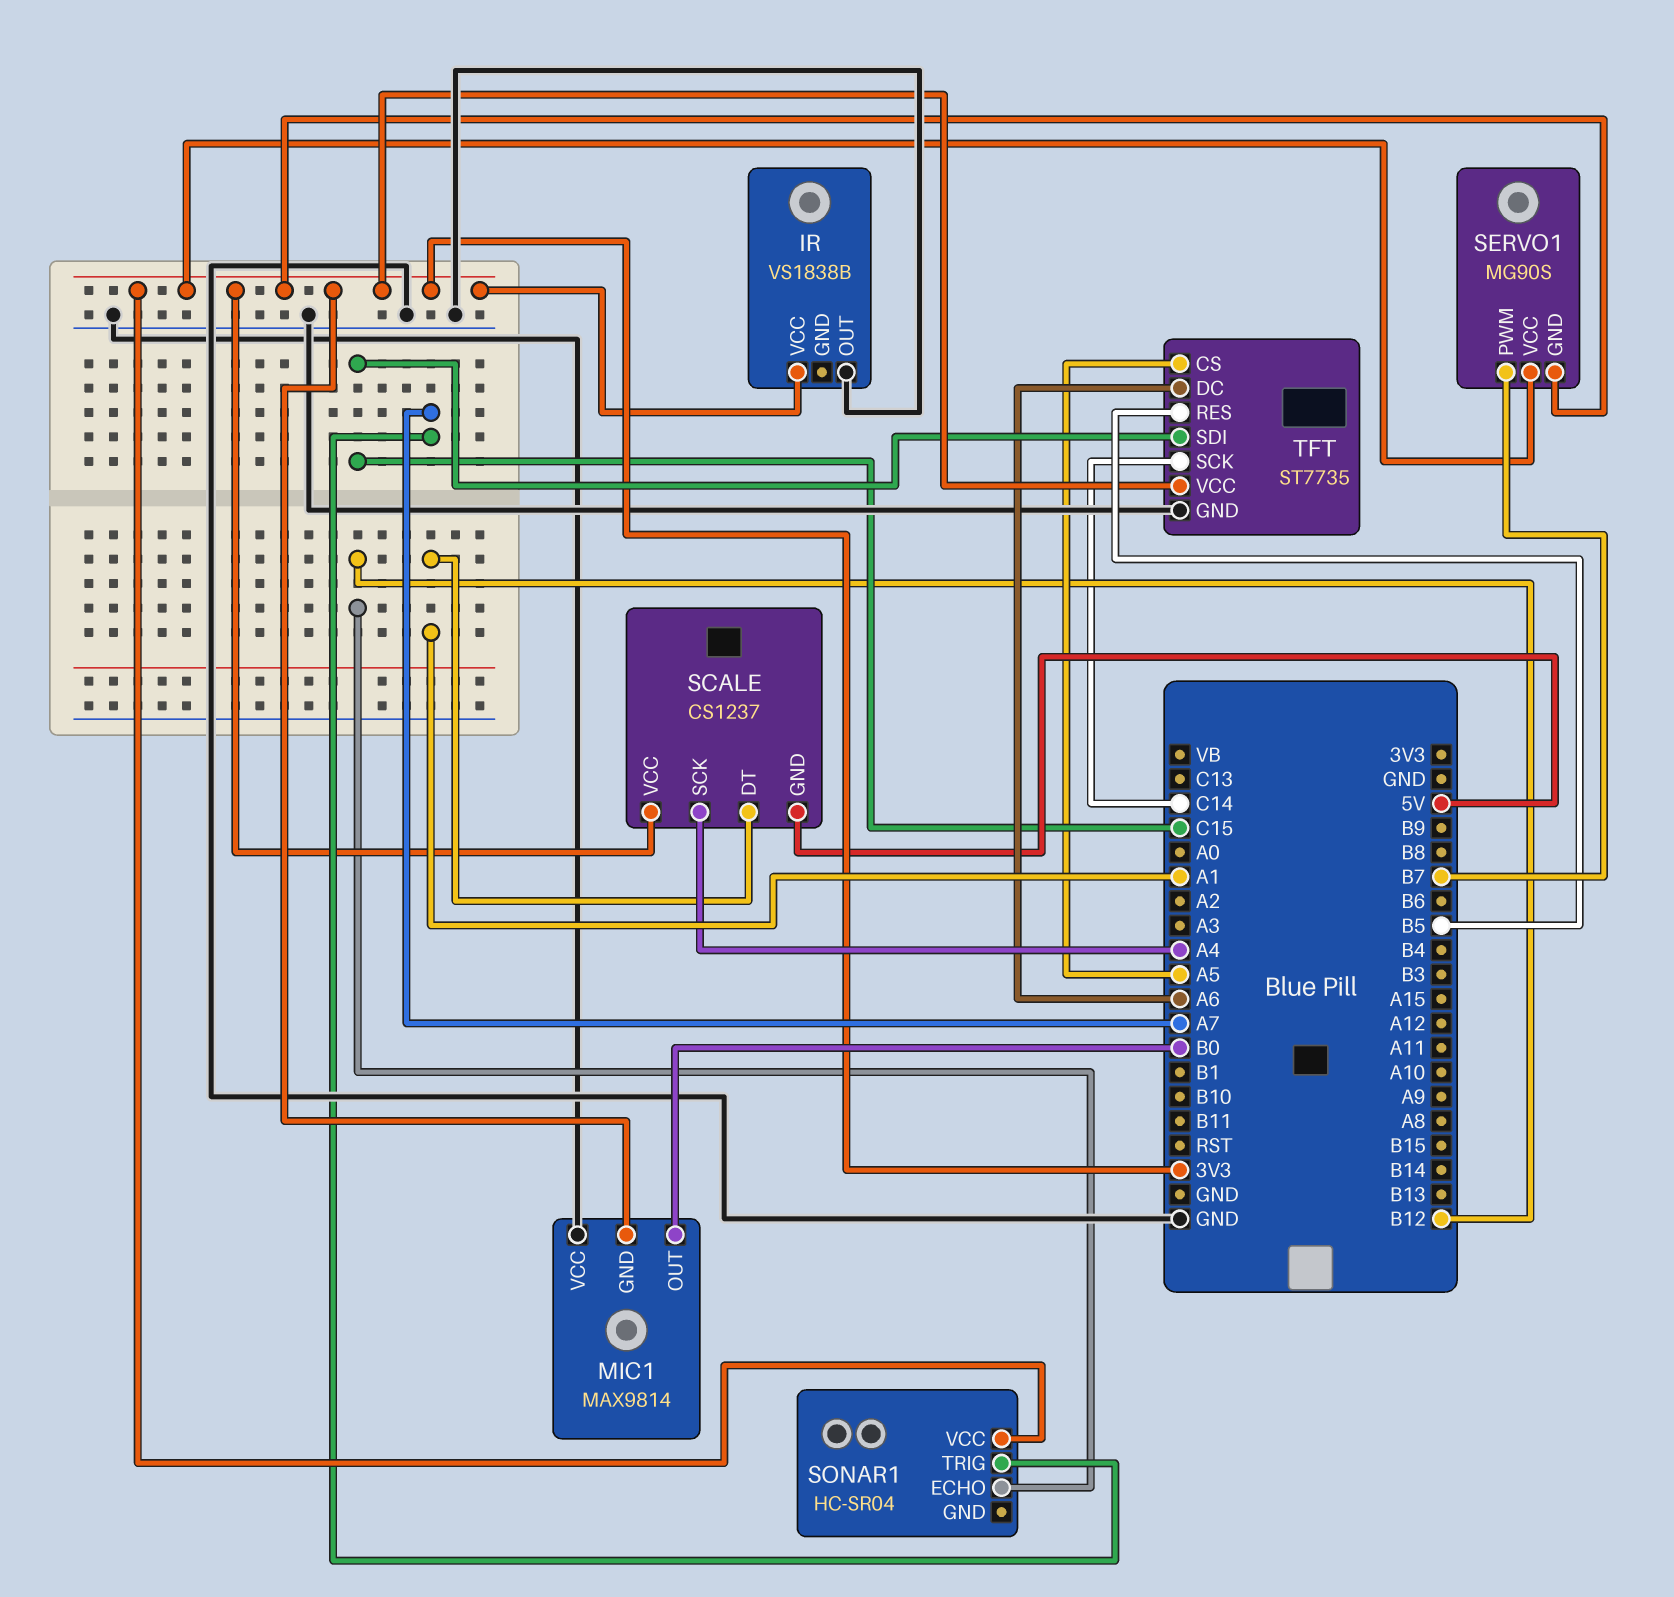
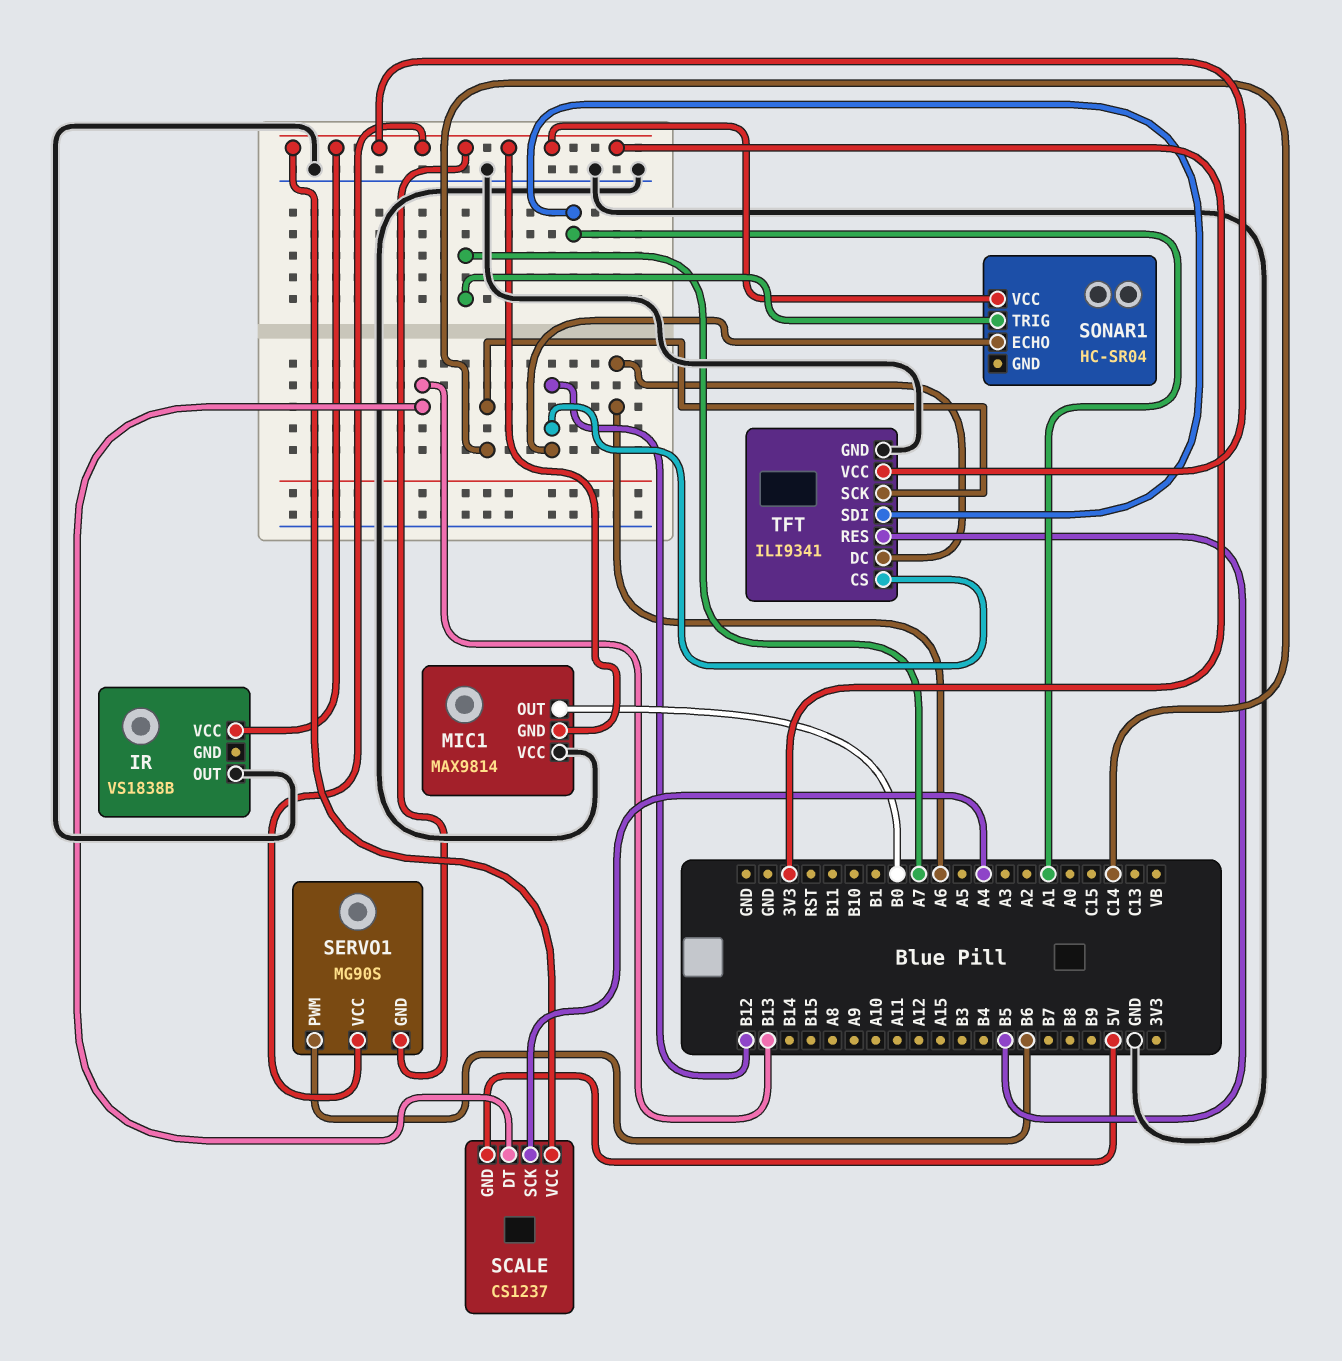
SCALE pin DT: A1 -> B13
SERVO1 pin PWM: B7 -> B6
TFT: ST7735 -> ILI9341
TFT pin CS: A5 -> B12
TFT pin SDI: C15 -> A1

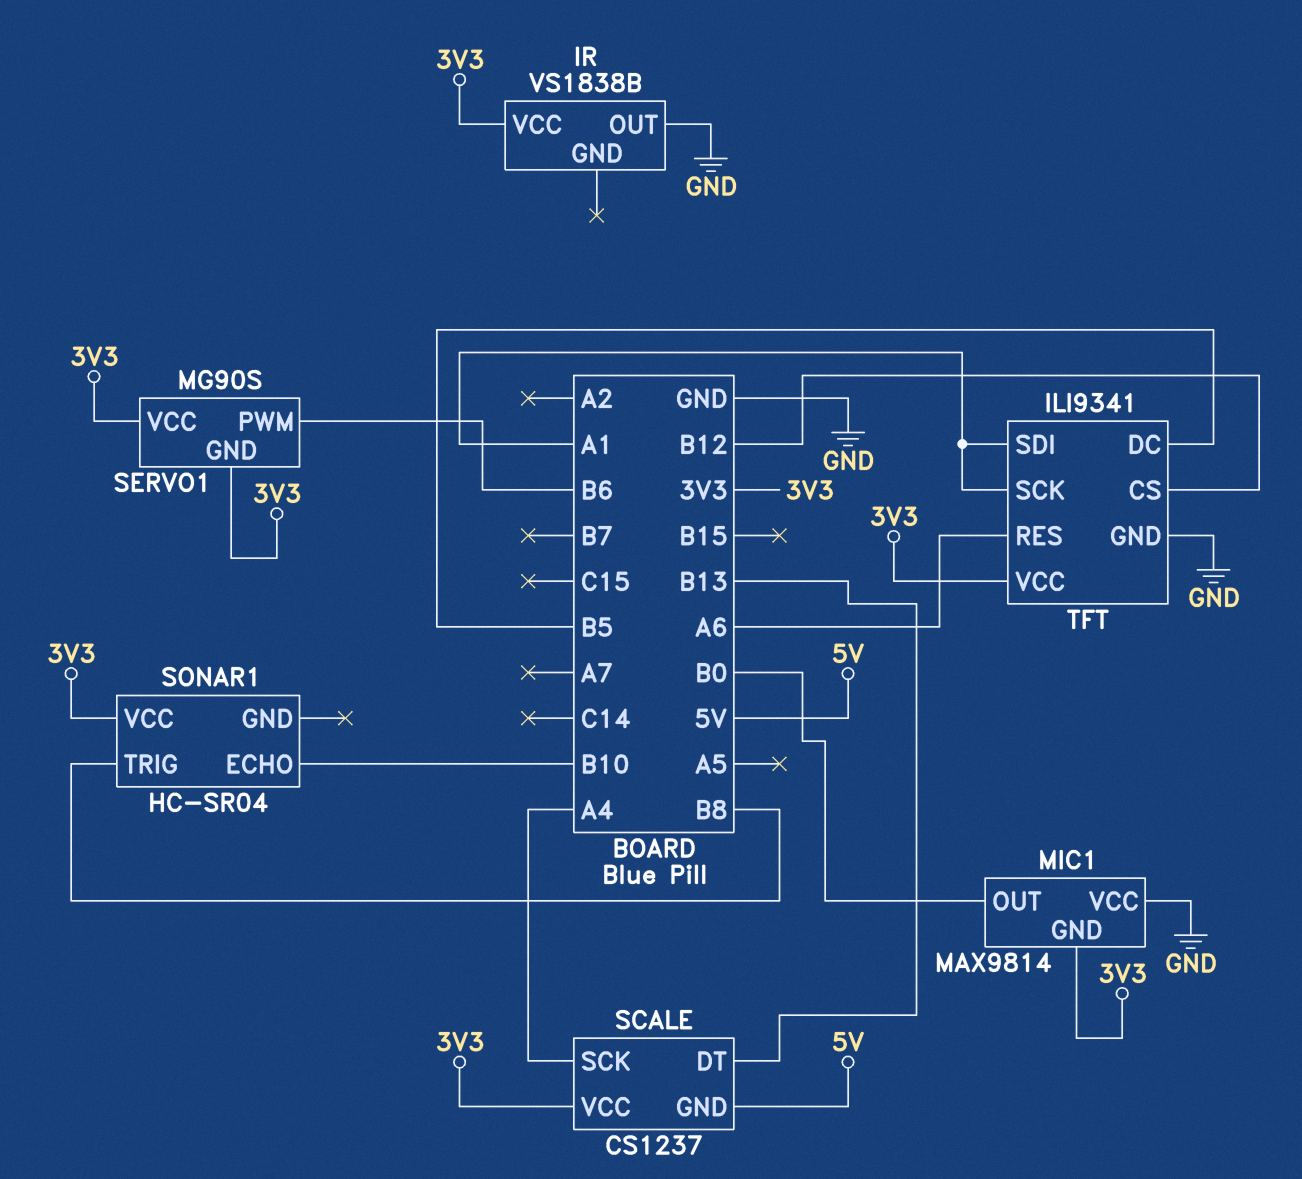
SONAR1 pin ECHO: B12 -> B10
SONAR1 pin TRIG: A7 -> B8
TFT pin DC: A6 -> B5
TFT pin RES: B5 -> A6
TFT pin SCK: C14 -> A1

